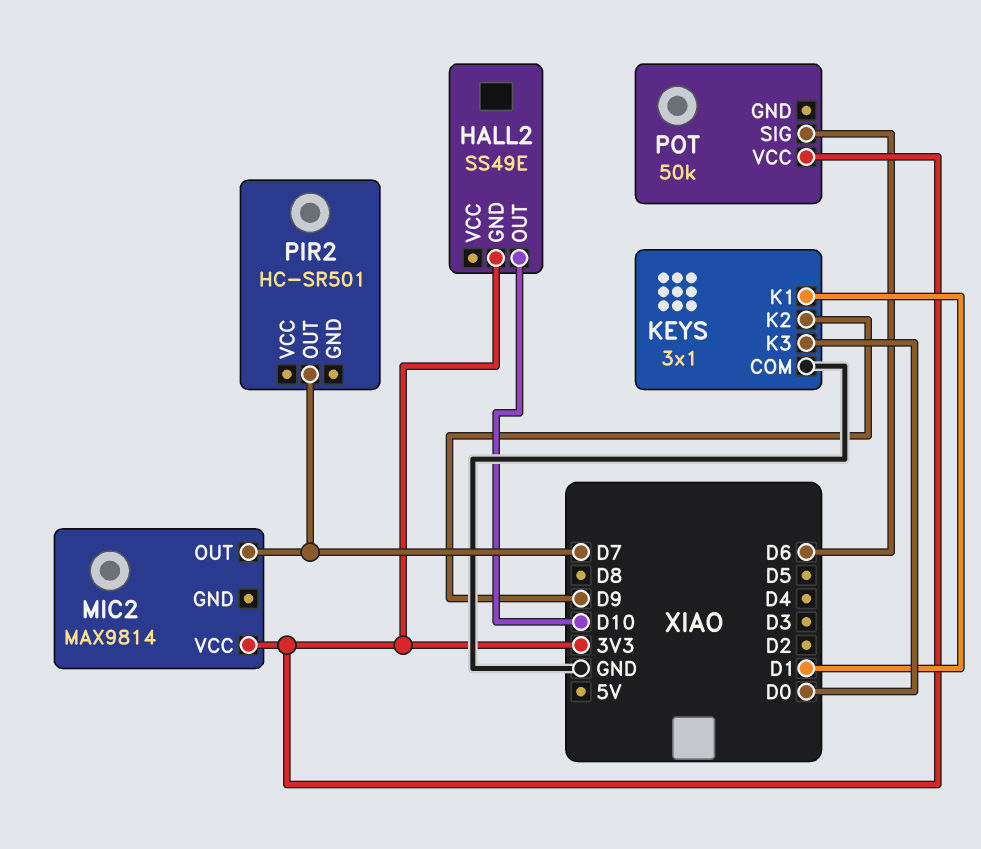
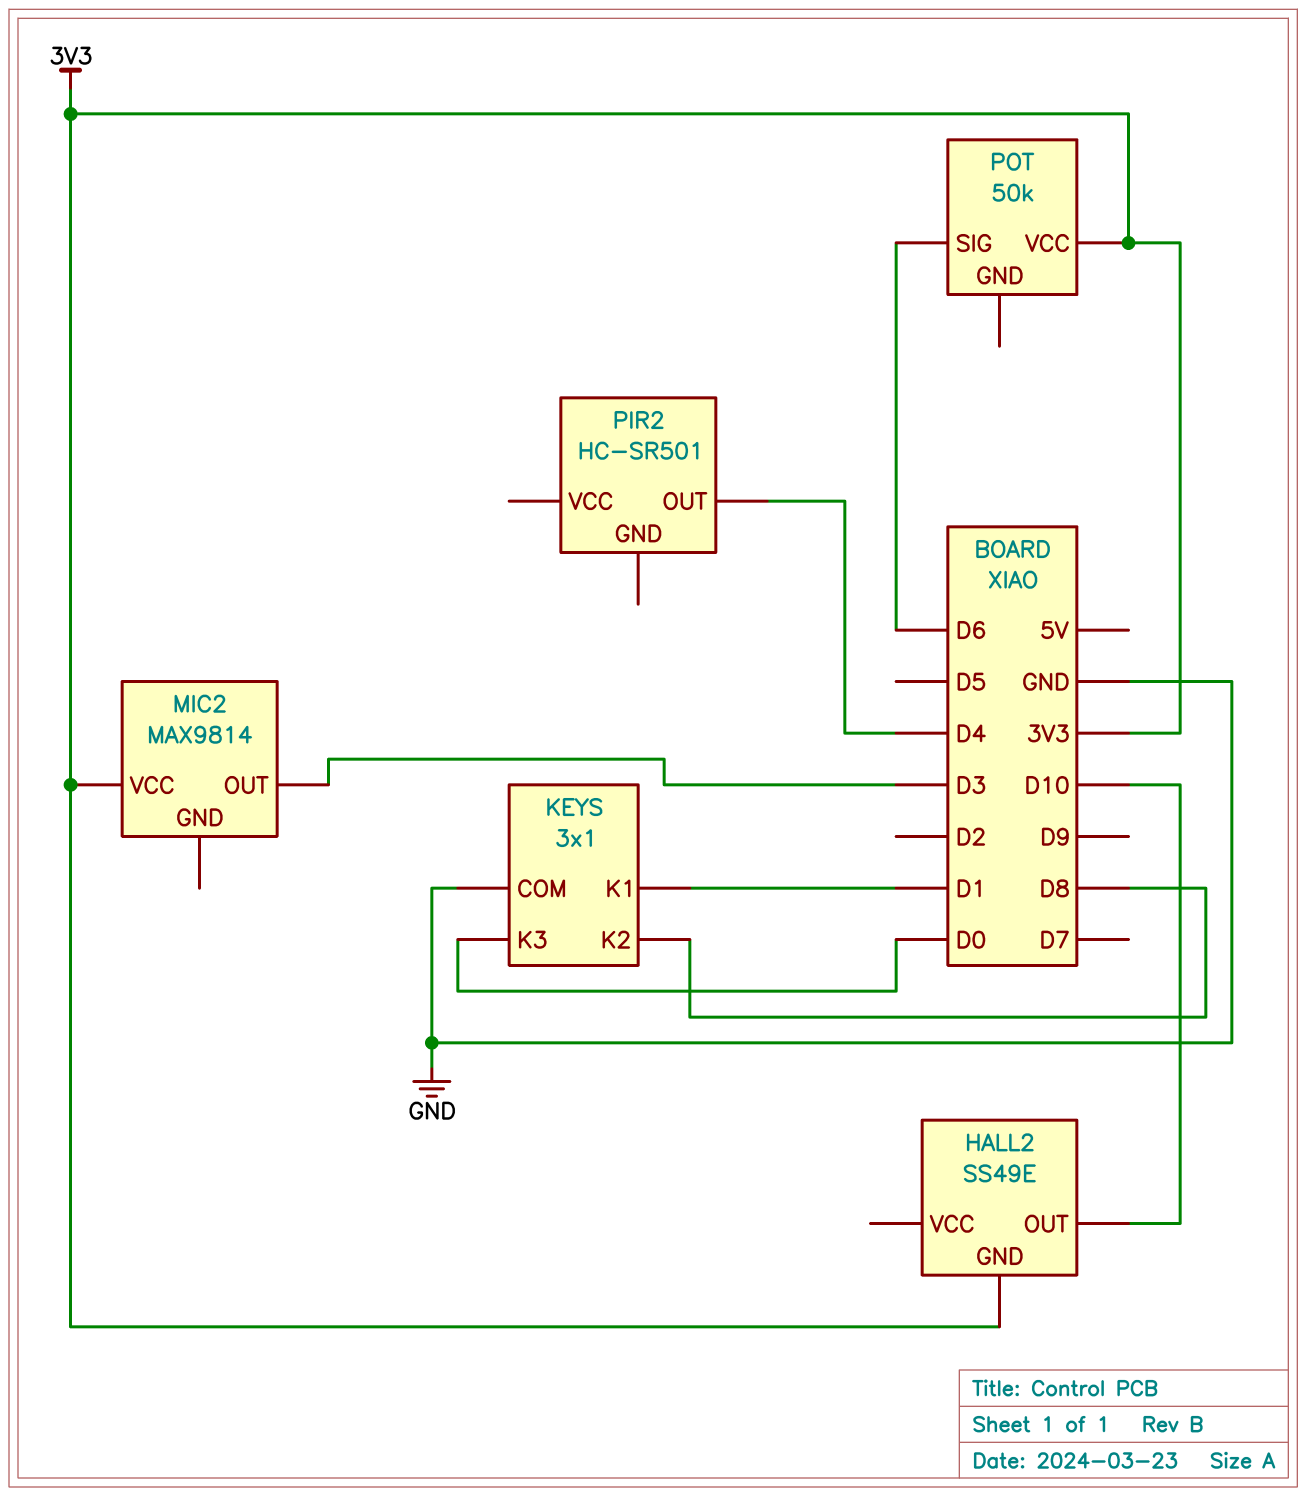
KEYS pin K2: D9 -> D8
MIC2 pin OUT: D7 -> D3
PIR2 pin OUT: D7 -> D4

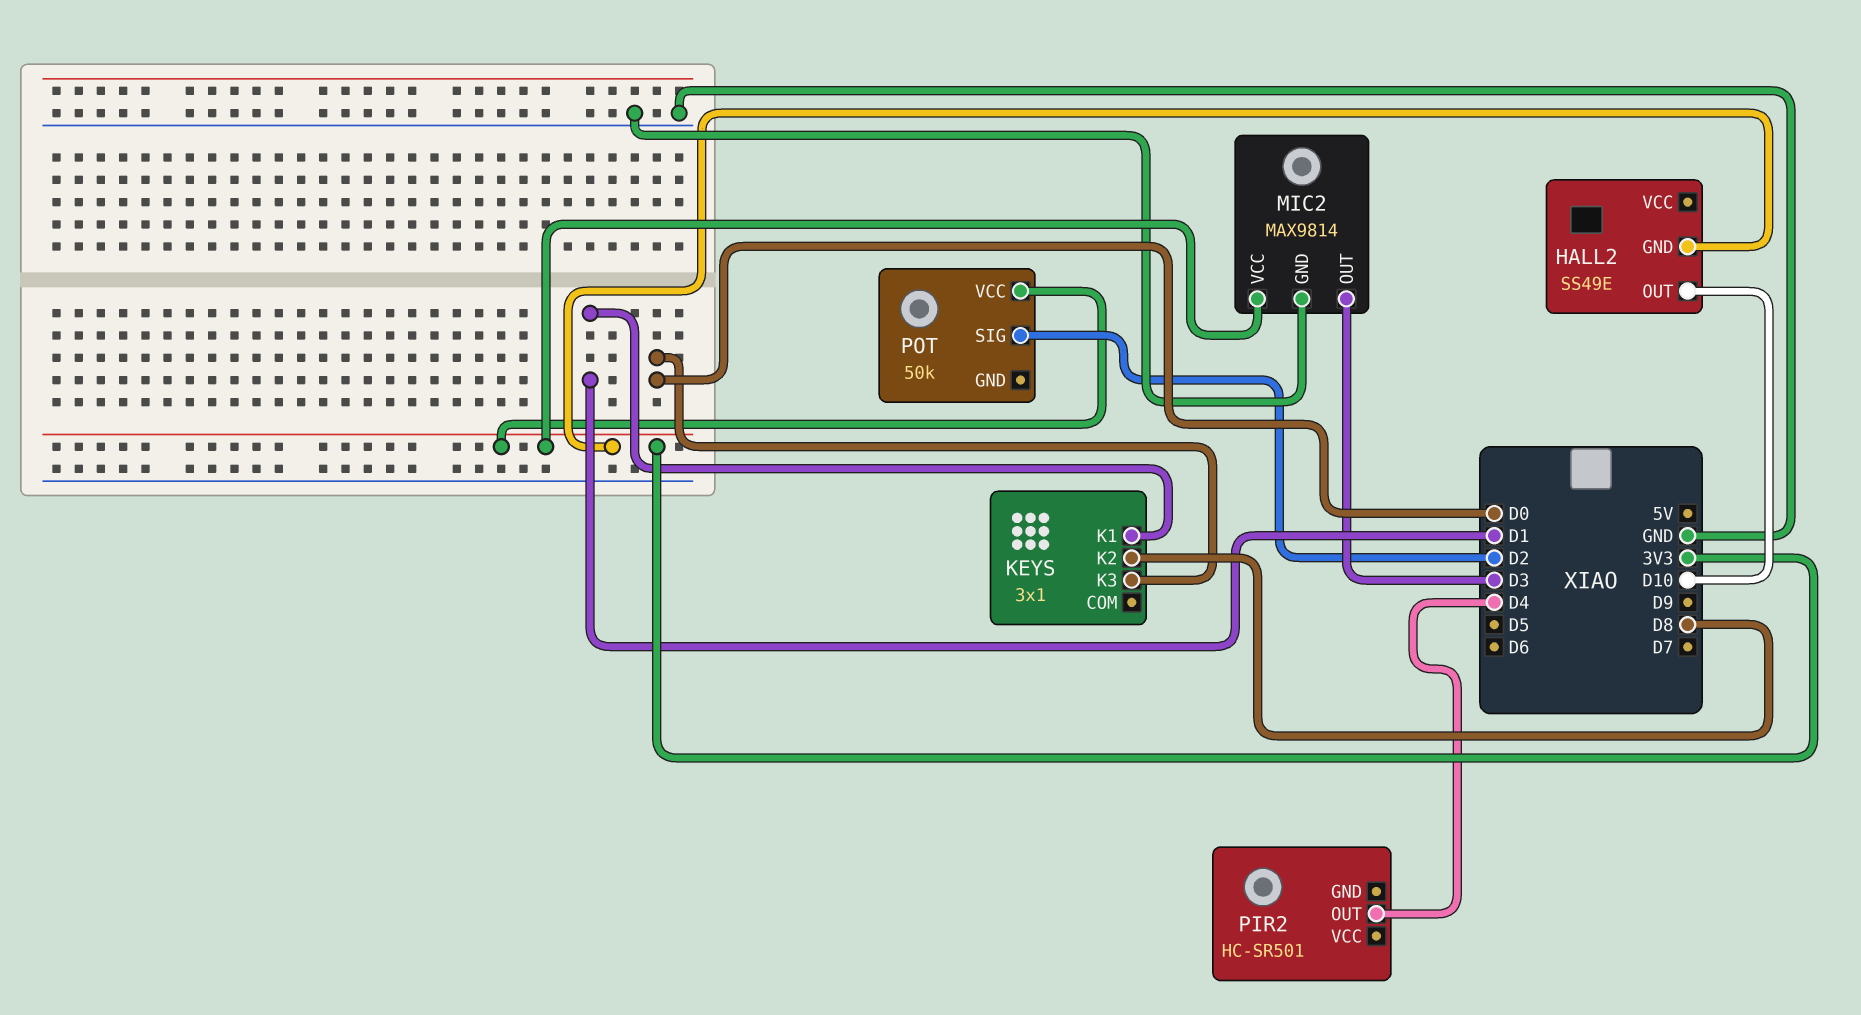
KEYS pin COM: GND -> none
MIC2 pin GND: none -> GND
POT pin SIG: D6 -> D2

